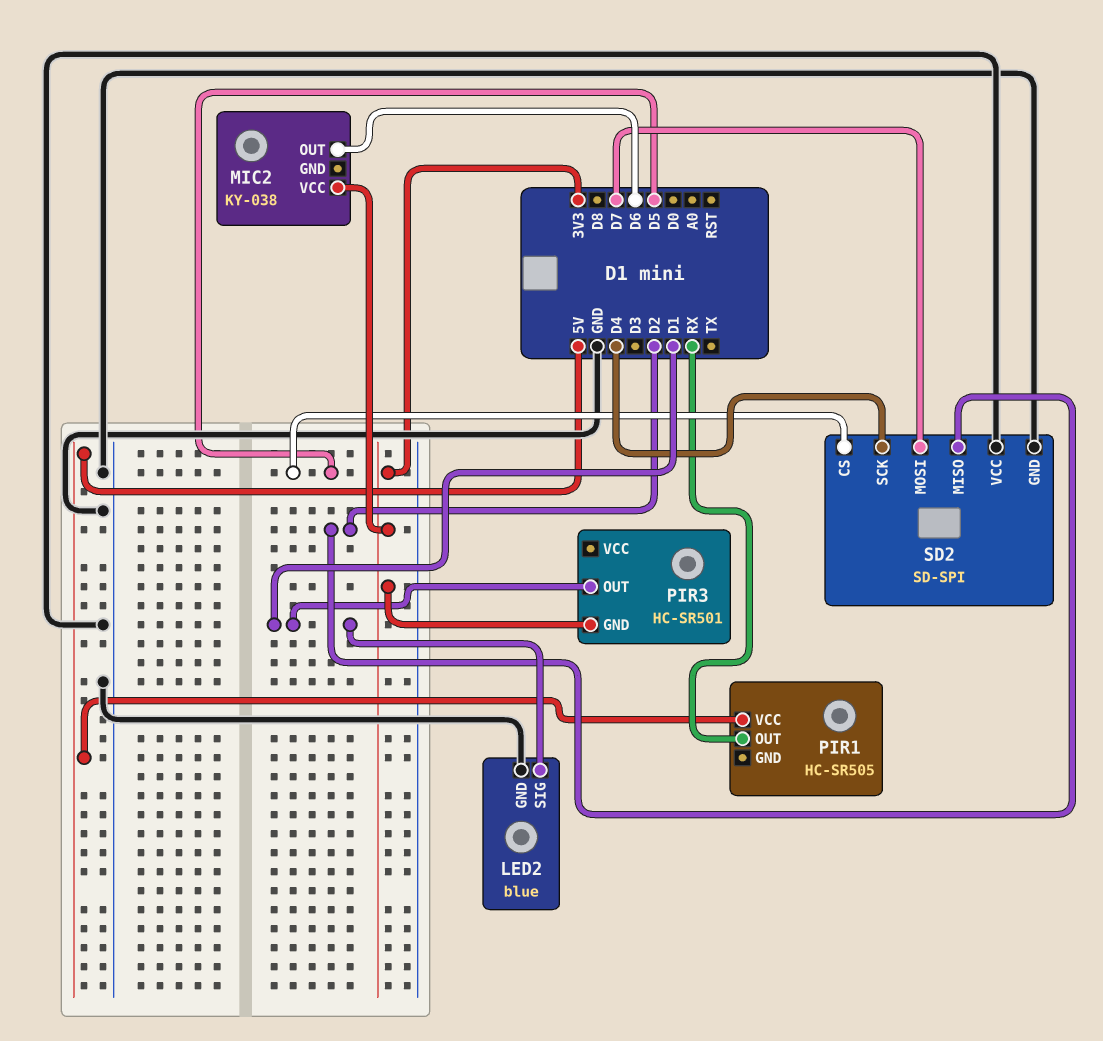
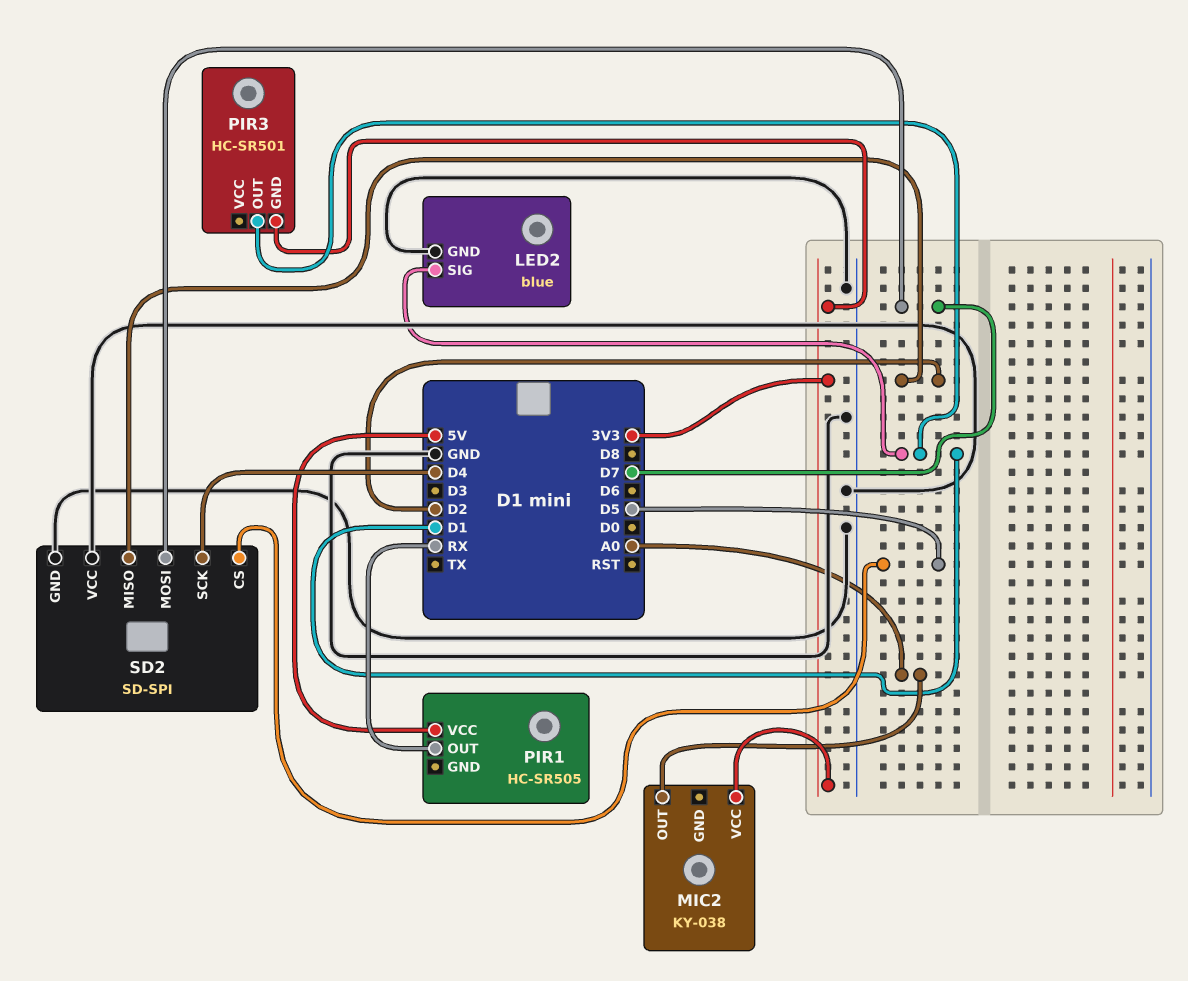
MIC2 pin OUT: D6 -> A0

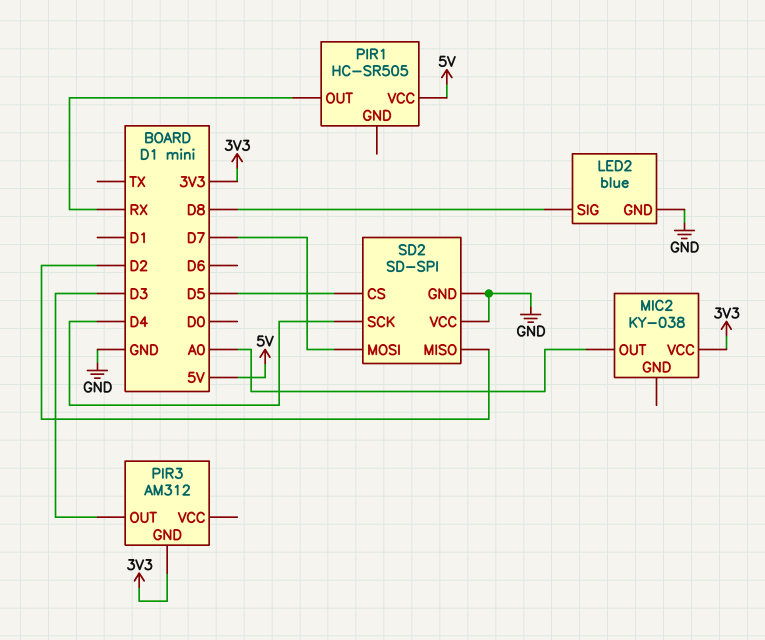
LED2 pin SIG: D1 -> D8
PIR3: HC-SR501 -> AM312
PIR3 pin OUT: D1 -> D3

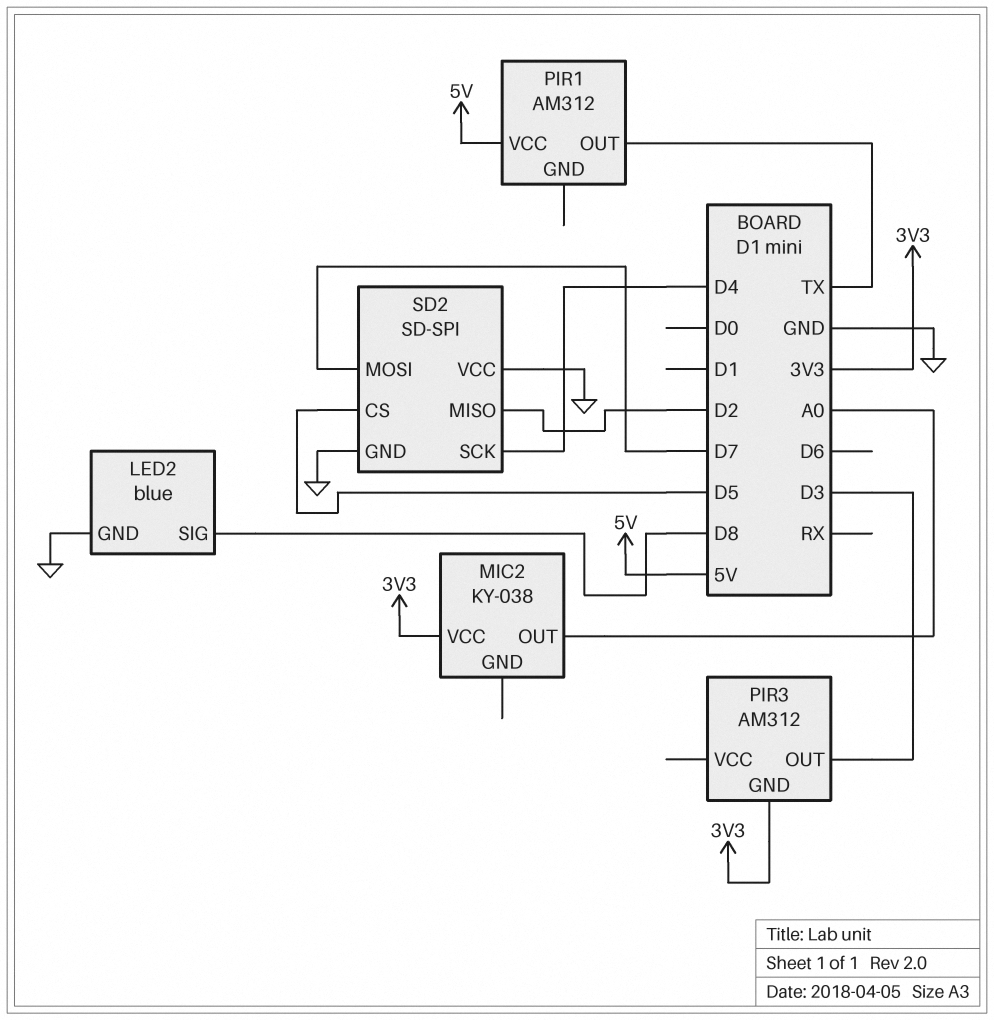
PIR1: HC-SR505 -> AM312
PIR1 pin OUT: RX -> TX

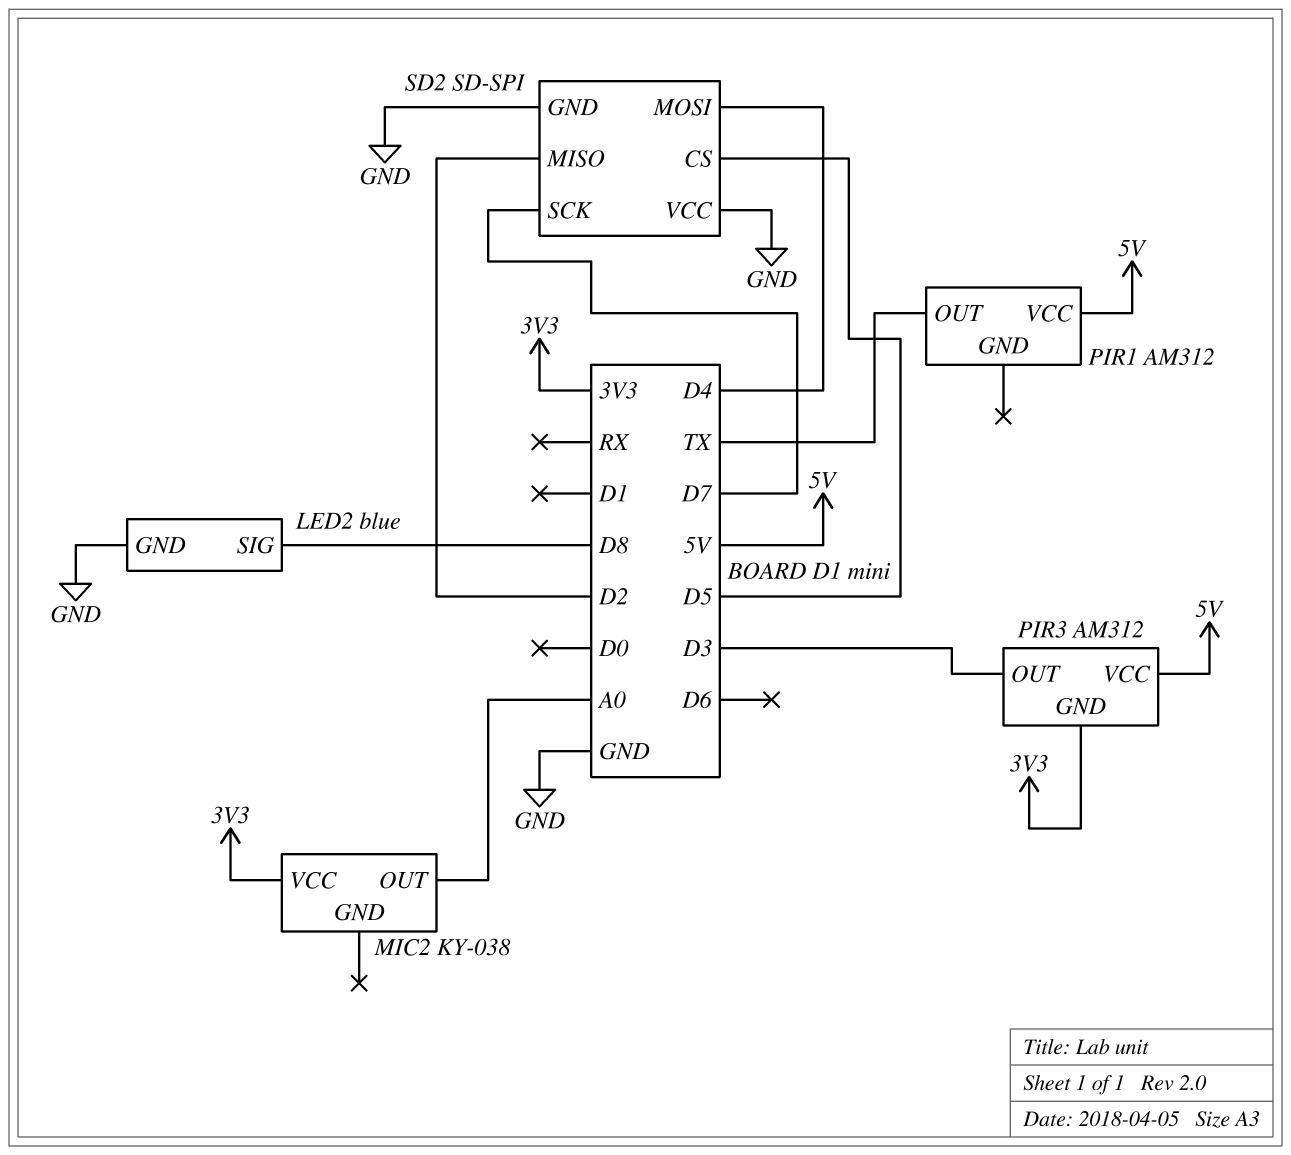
PIR3 pin VCC: none -> 5V
SD2 pin MOSI: D7 -> D4
SD2 pin SCK: D4 -> D7

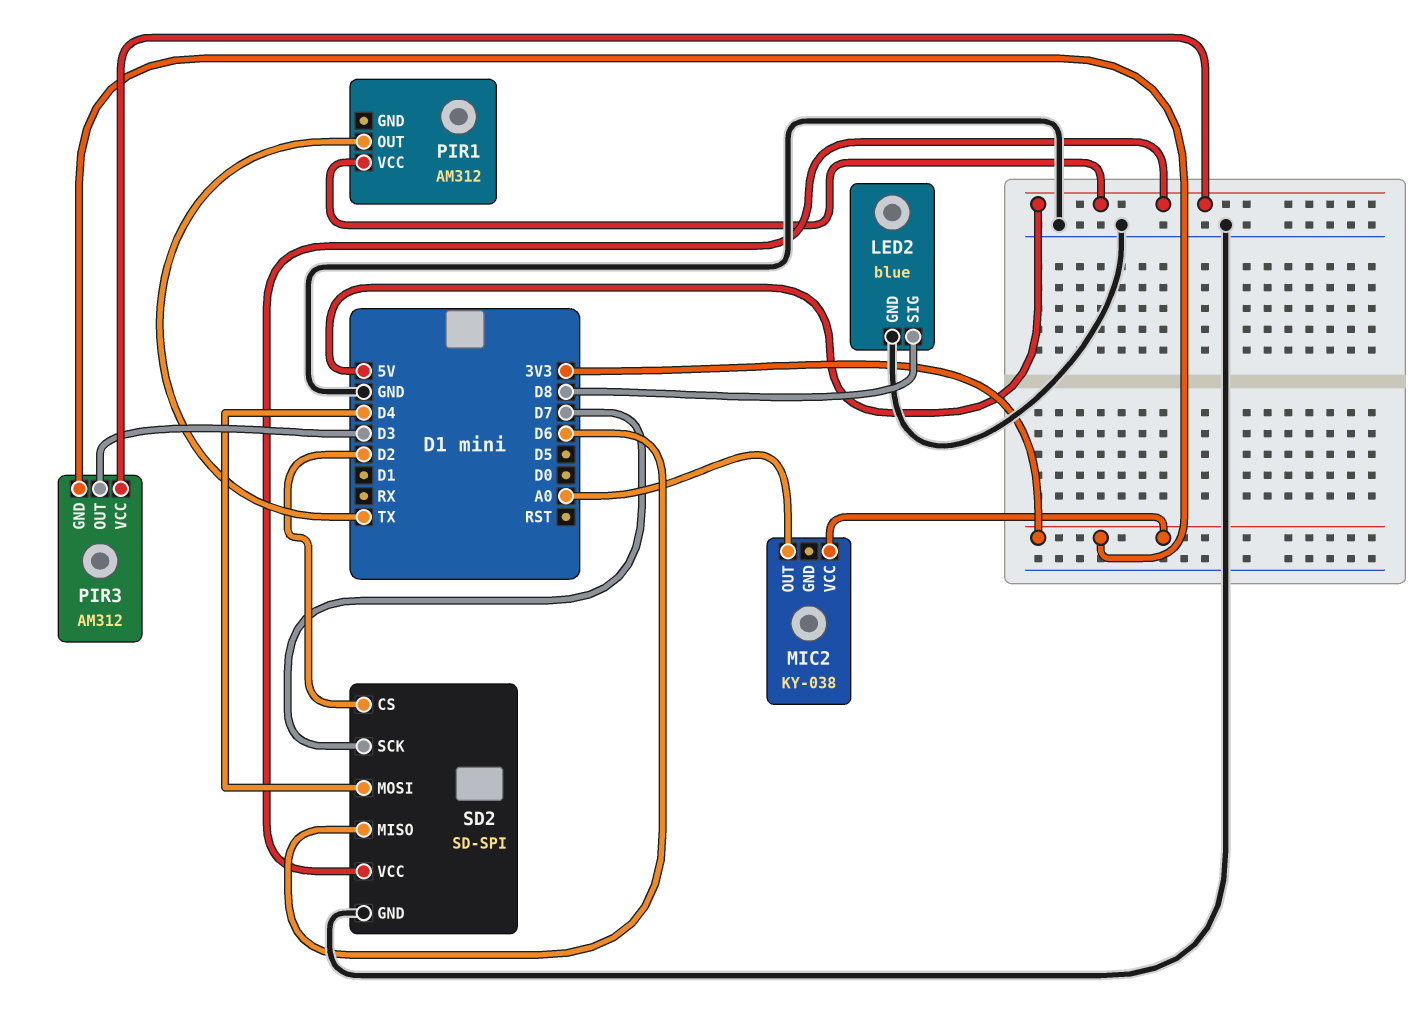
SD2 pin CS: D5 -> D2
SD2 pin MISO: D2 -> D6
SD2 pin VCC: GND -> 5V

